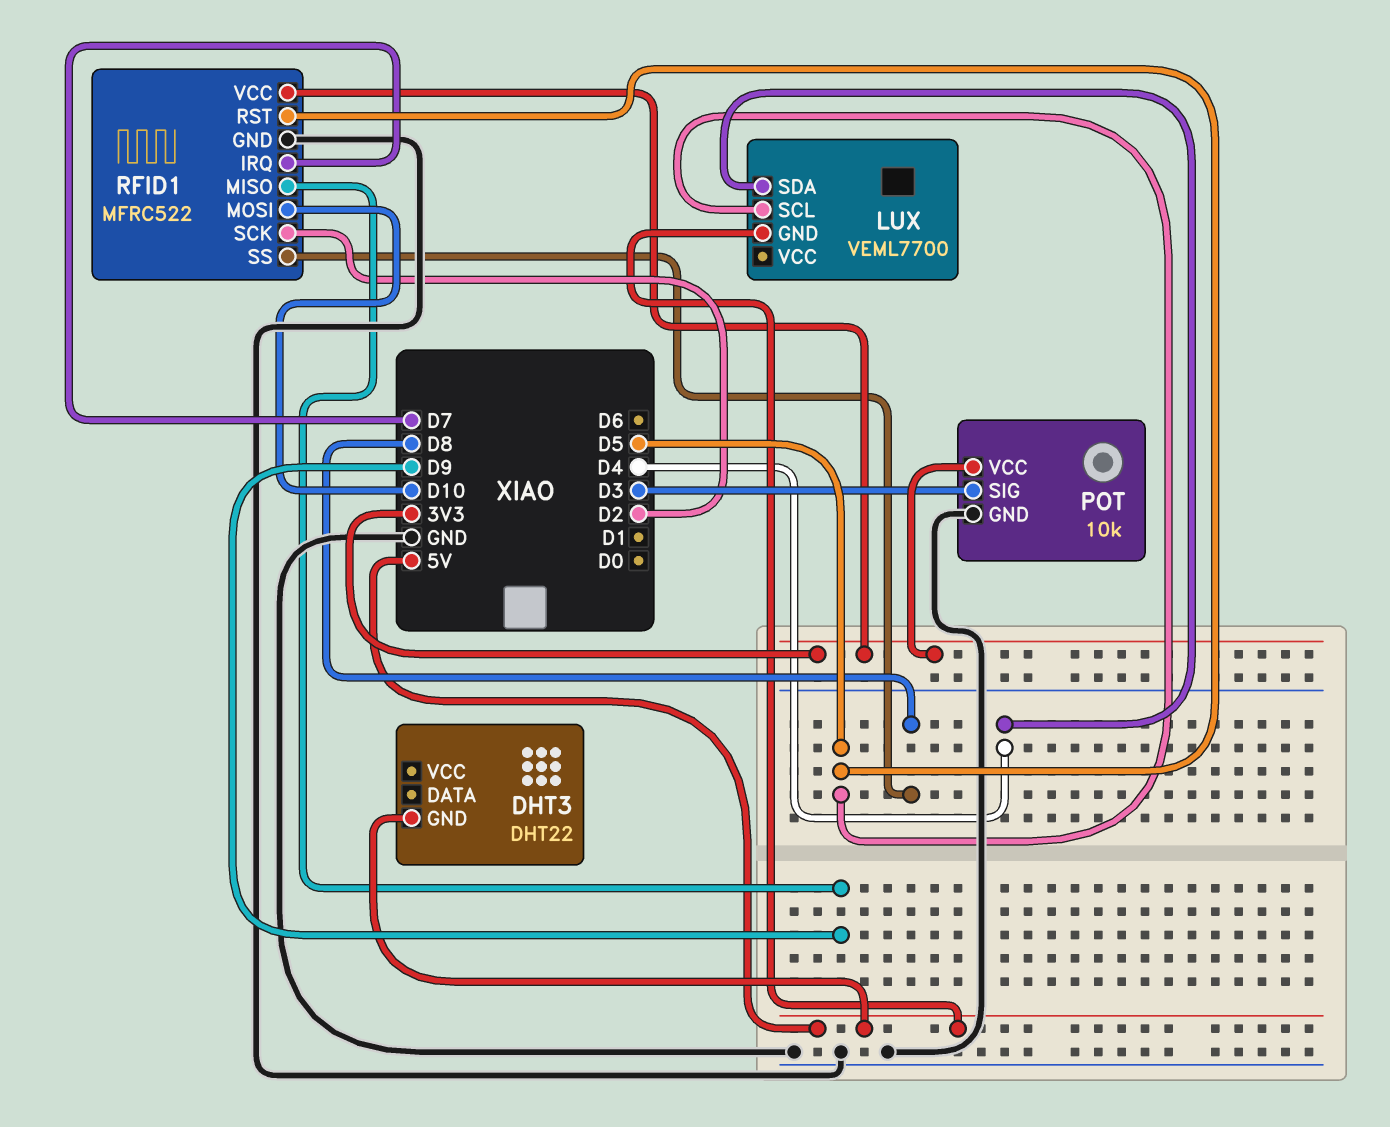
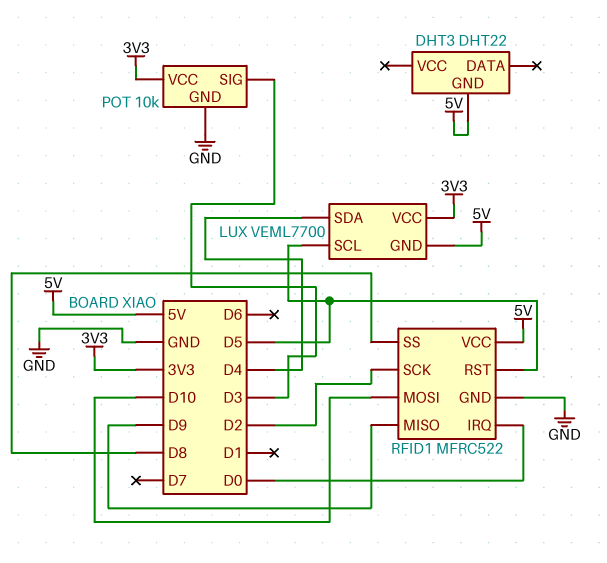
LUX pin VCC: none -> 3V3
RFID1 pin IRQ: D7 -> D0
RFID1 pin VCC: 3V3 -> 5V

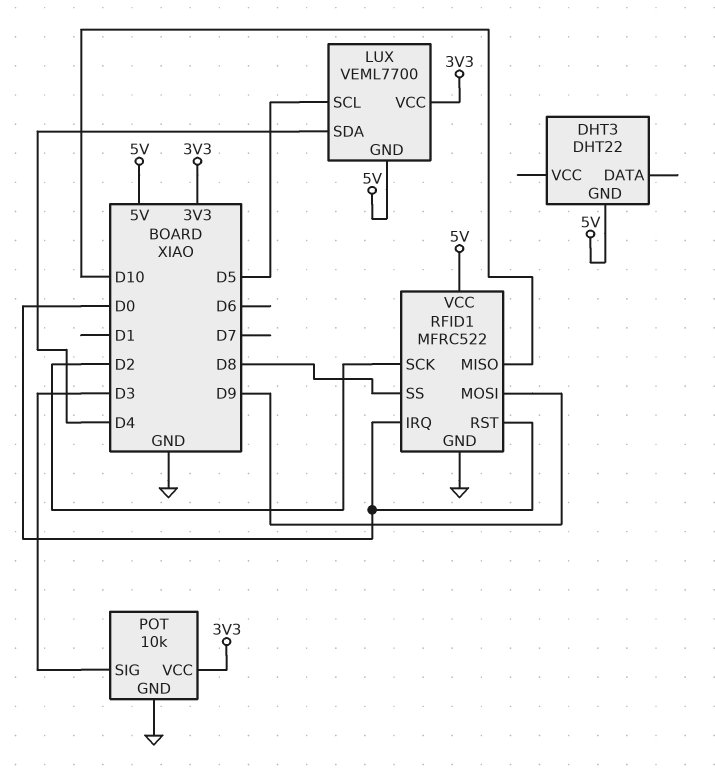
RFID1 pin MISO: D9 -> D10
RFID1 pin MOSI: D10 -> D9
RFID1 pin RST: D5 -> D0

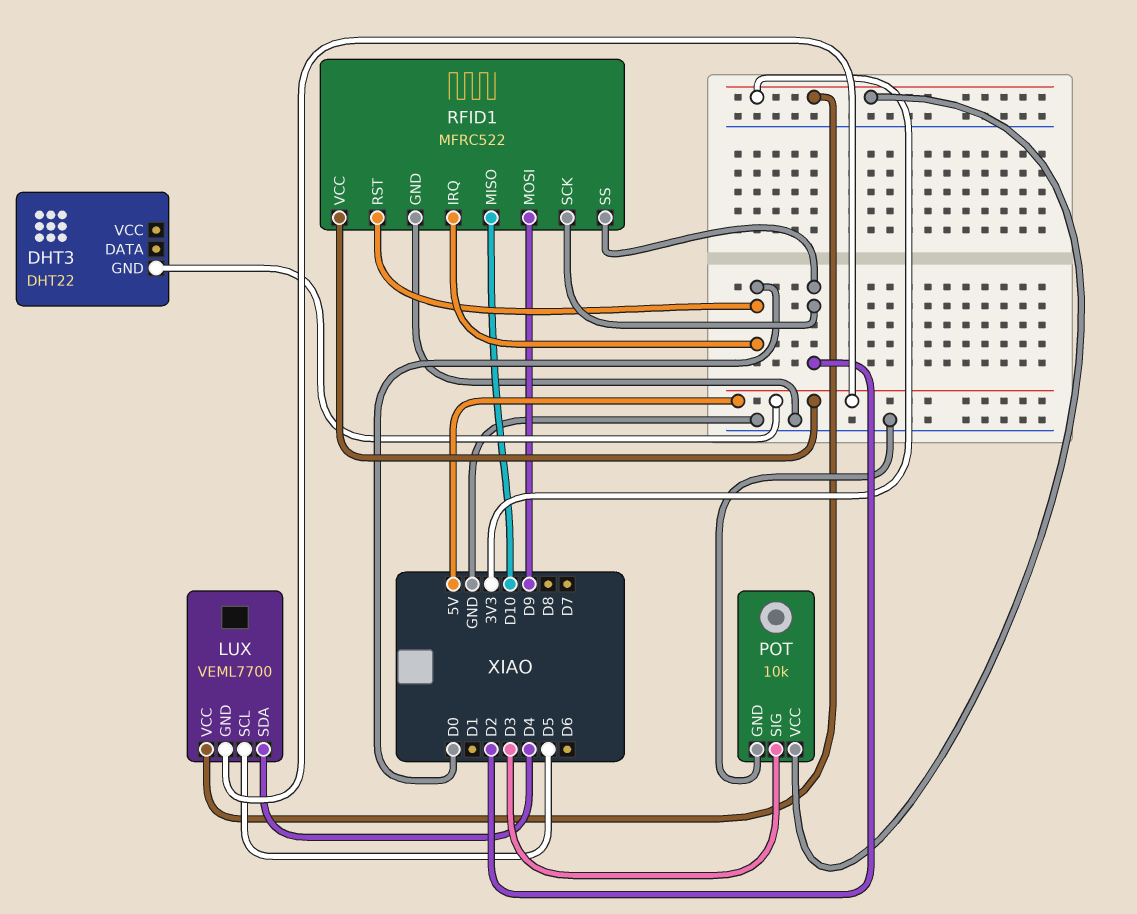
RFID1 pin SS: D8 -> D2

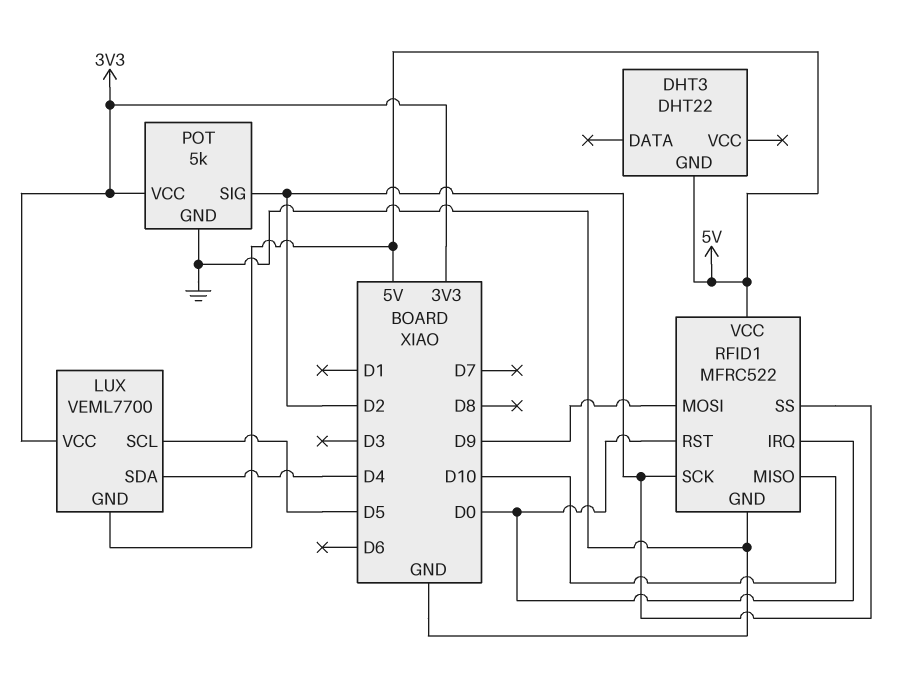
POT: 10k -> 5k
POT pin SIG: D3 -> D2

